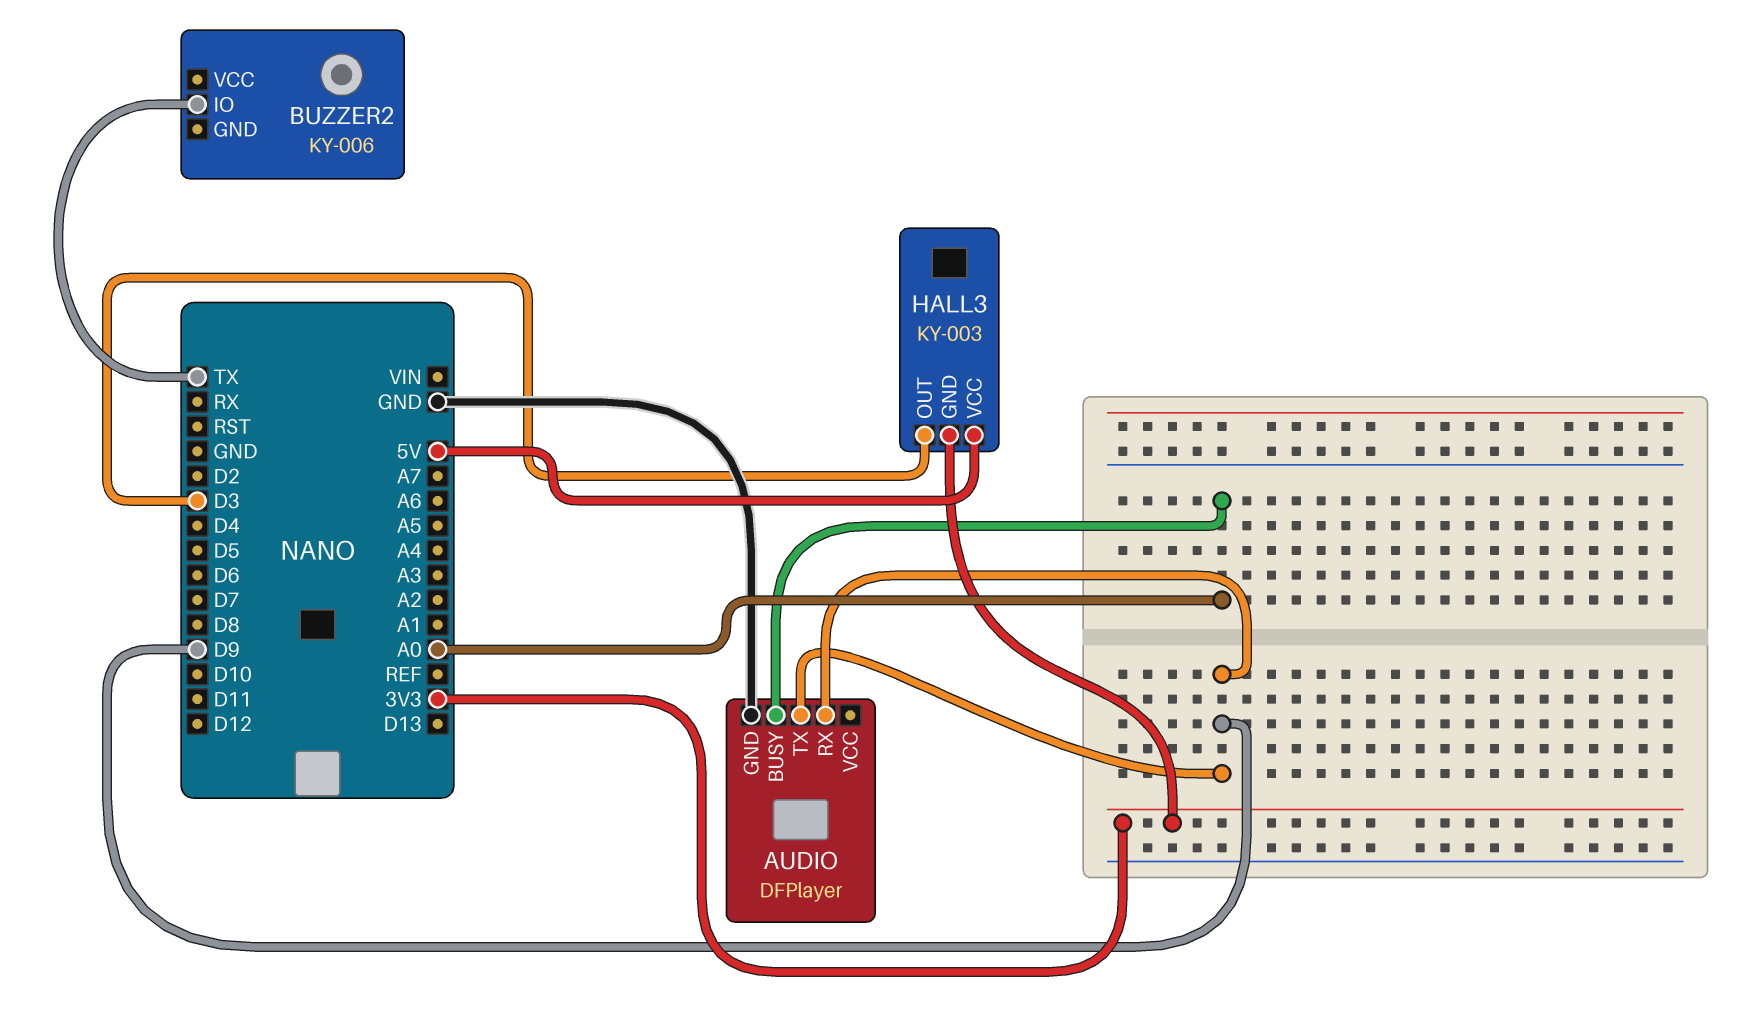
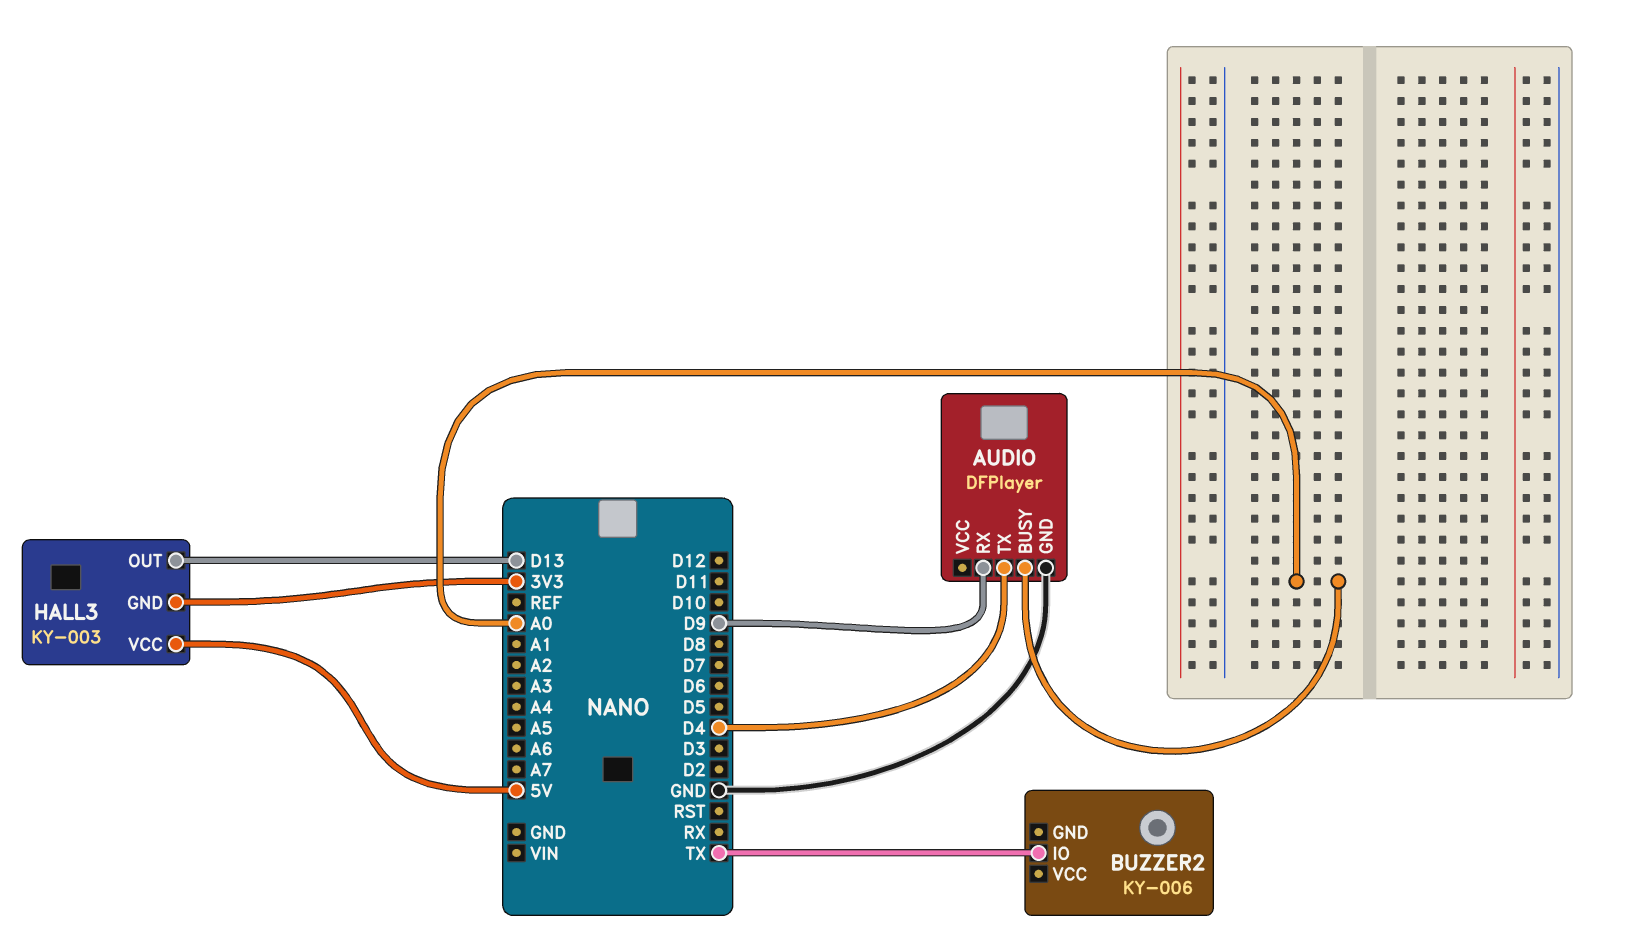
AUDIO pin TX: D9 -> D4
HALL3 pin OUT: D3 -> D13

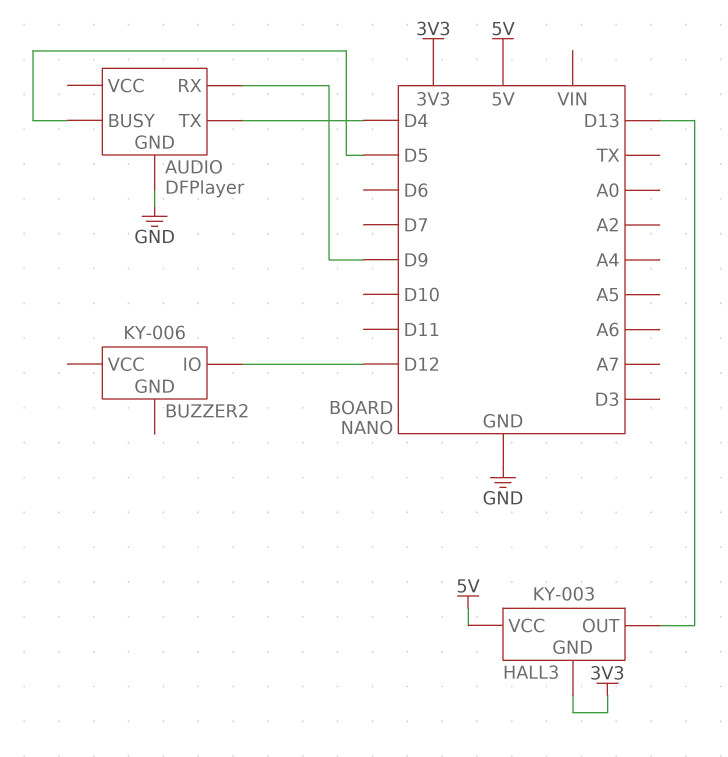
AUDIO pin BUSY: A0 -> D5
BUZZER2 pin IO: TX -> D12

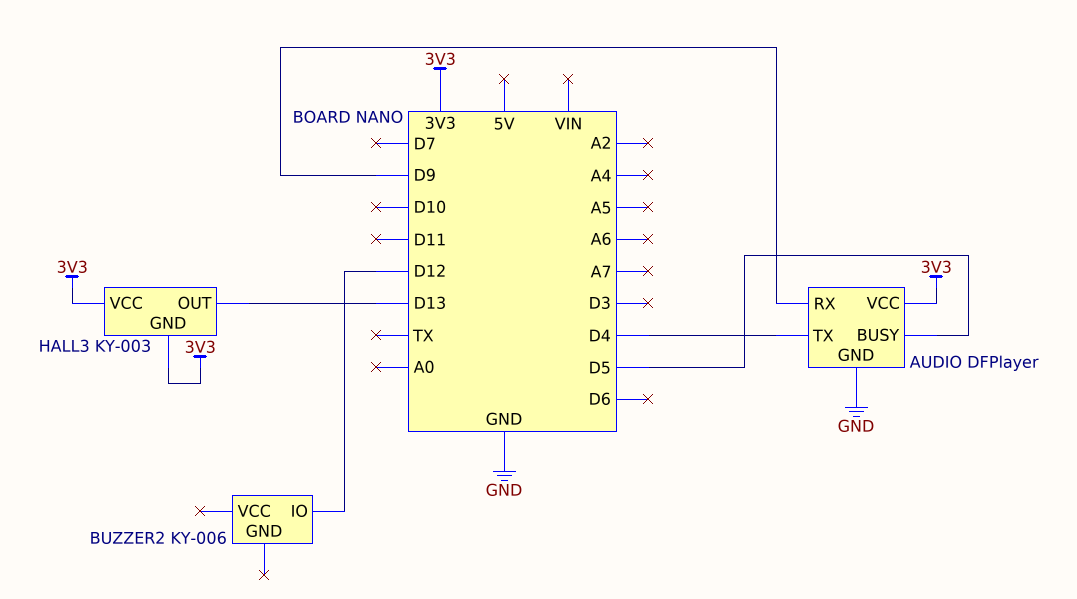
AUDIO pin VCC: none -> 3V3
HALL3 pin VCC: 5V -> 3V3

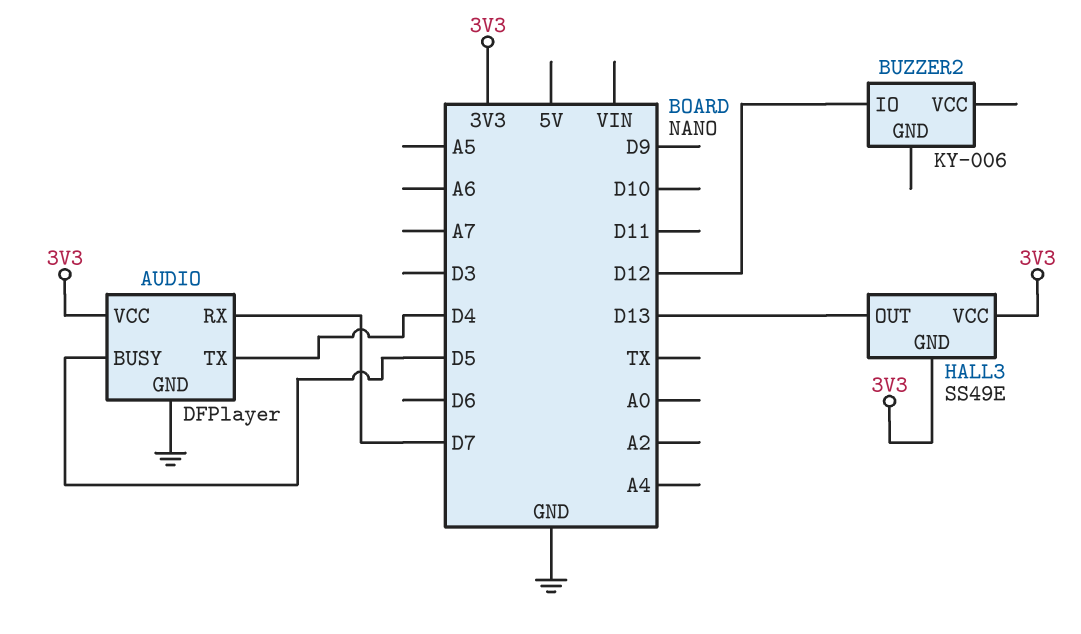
AUDIO pin RX: D9 -> D7
HALL3: KY-003 -> SS49E

